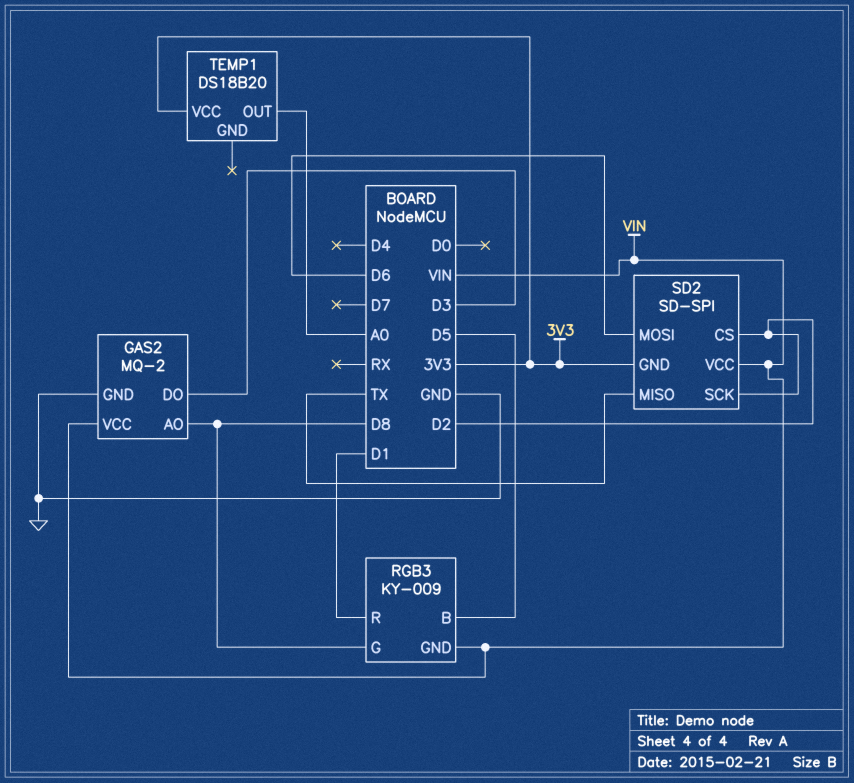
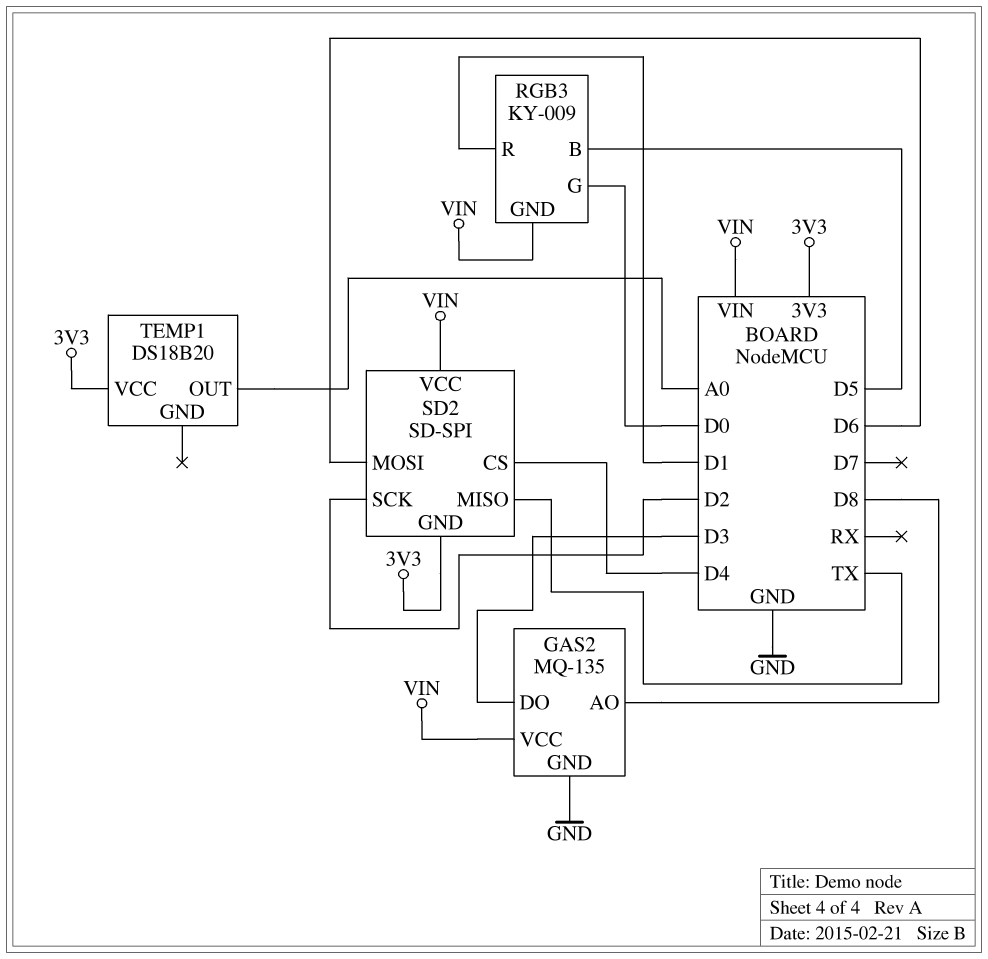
GAS2: MQ-2 -> MQ-135
RGB3 pin G: D8 -> D0
SD2 pin CS: D2 -> D4

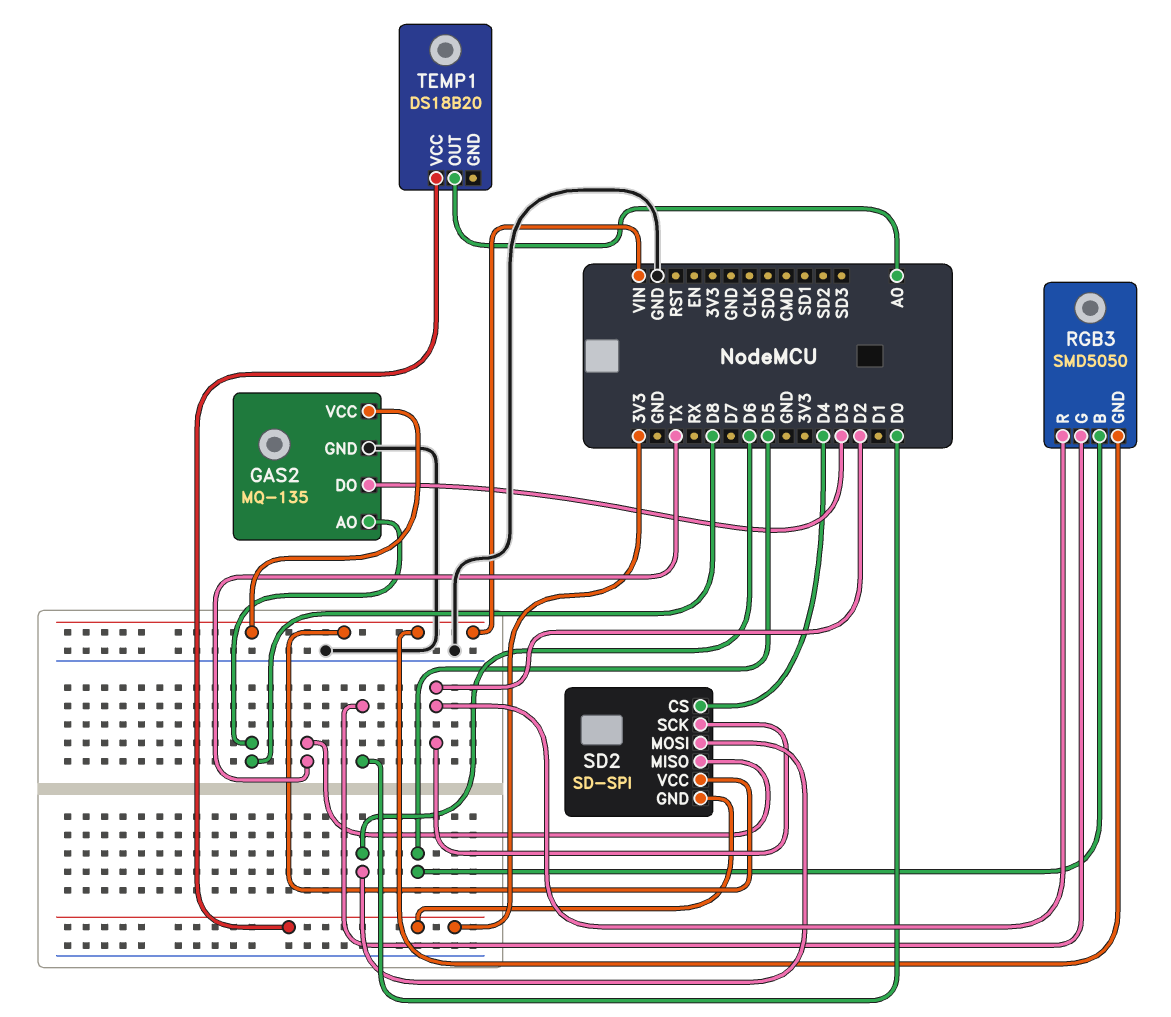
RGB3: KY-009 -> SMD5050
RGB3 pin R: D1 -> D2

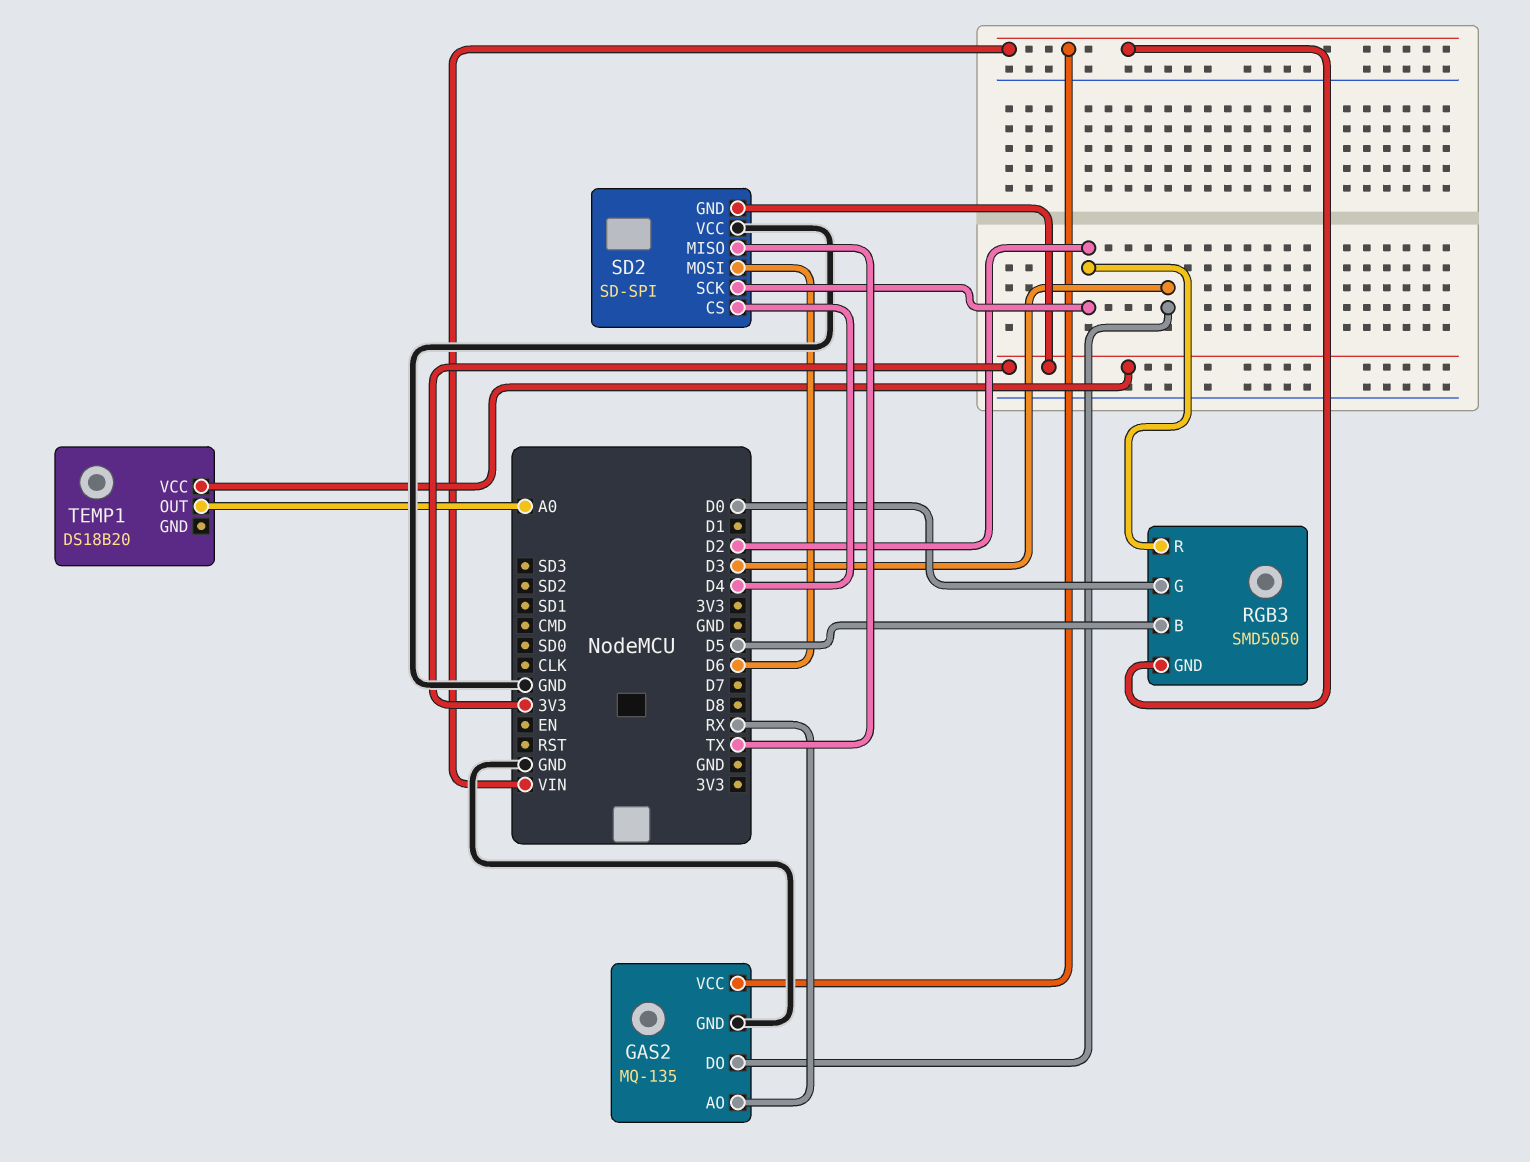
GAS2 pin AO: D8 -> RX
SD2 pin VCC: VIN -> GND

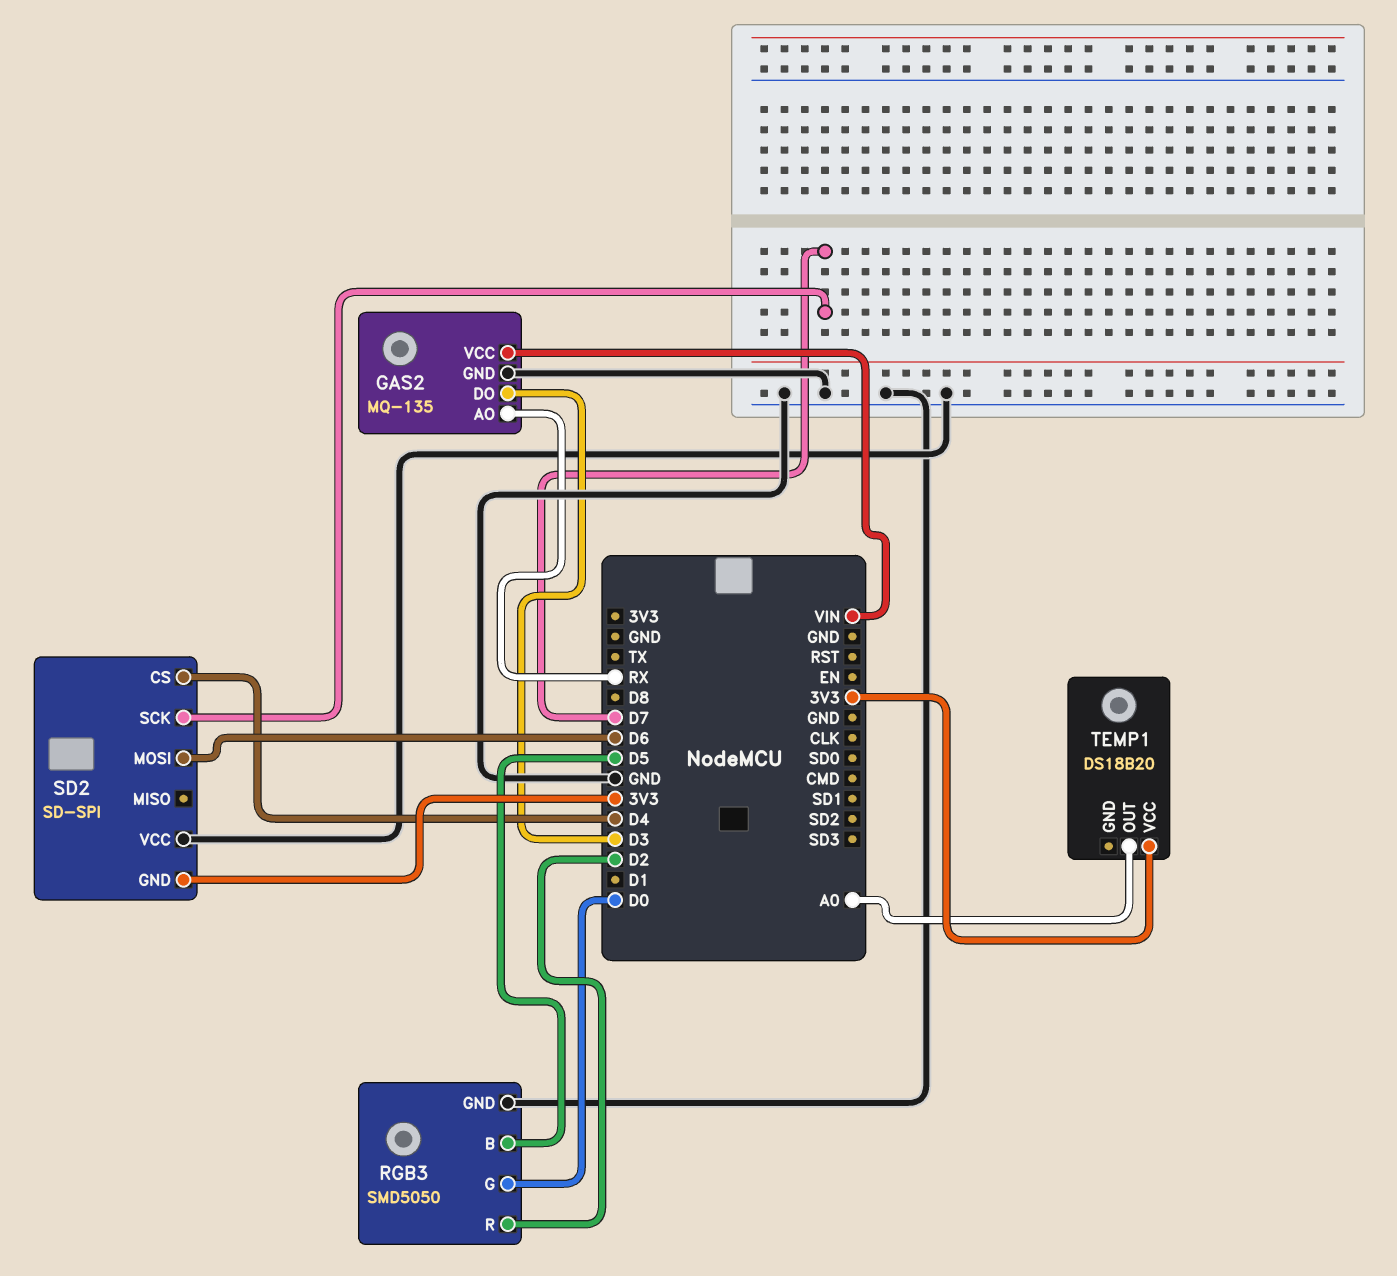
RGB3 pin GND: VIN -> GND
SD2 pin MISO: TX -> none
SD2 pin SCK: D2 -> D7

